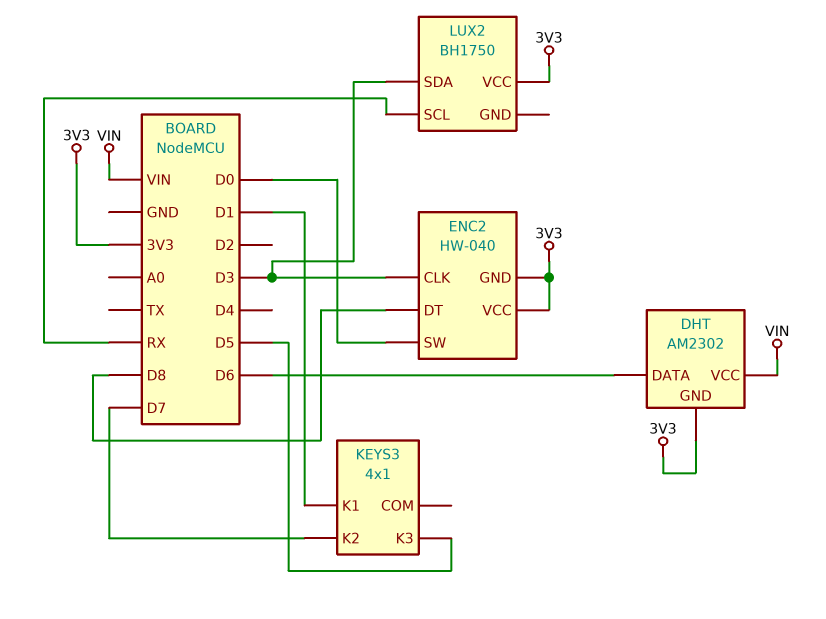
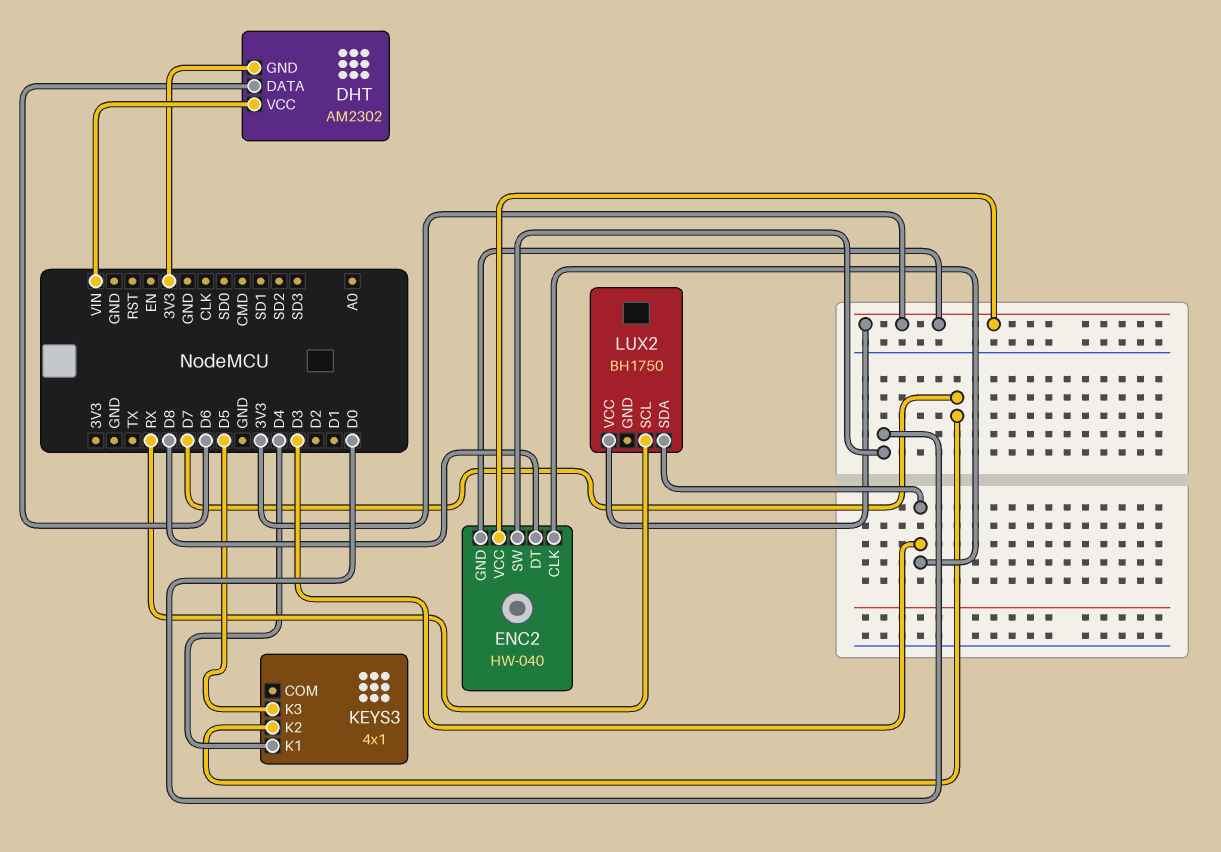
KEYS3 pin K1: D1 -> D4

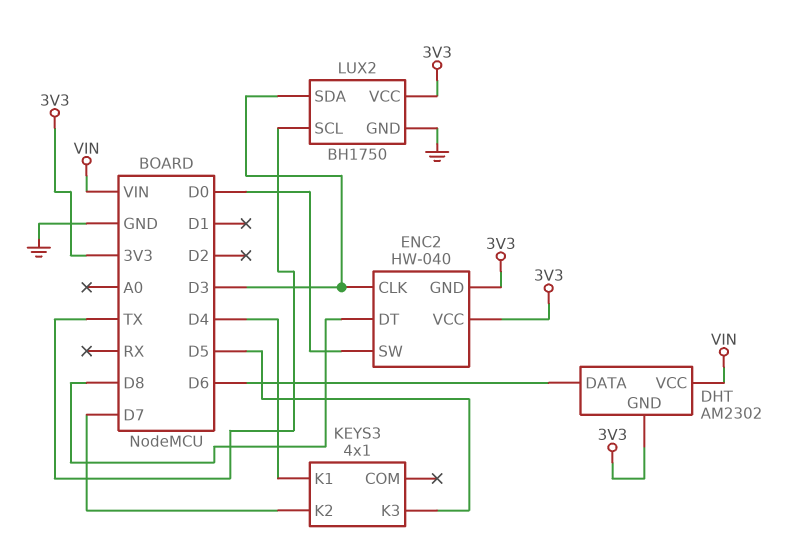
LUX2 pin GND: none -> GND
LUX2 pin SCL: RX -> TX

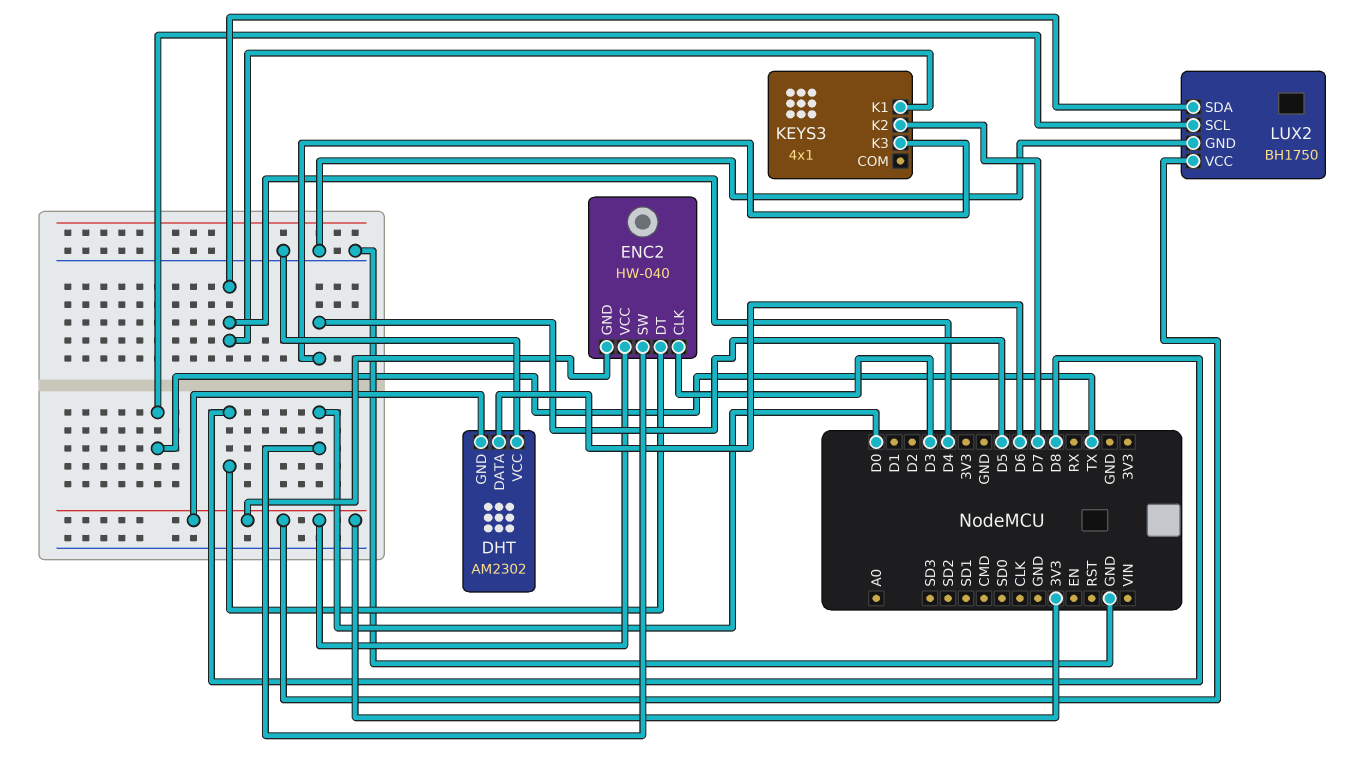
DHT pin VCC: VIN -> GND
LUX2 pin SDA: D3 -> D4

